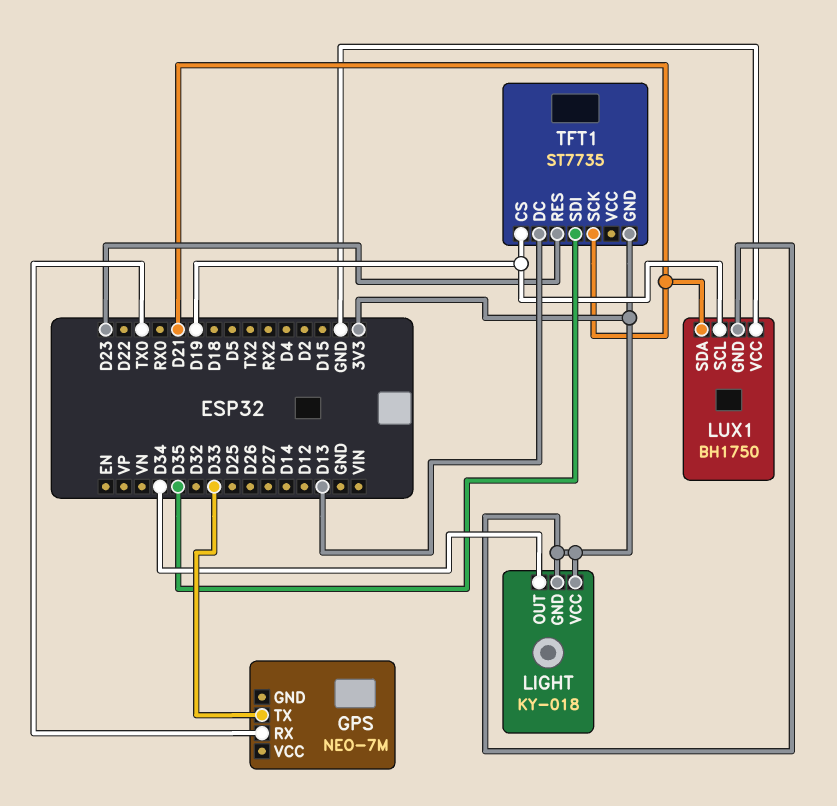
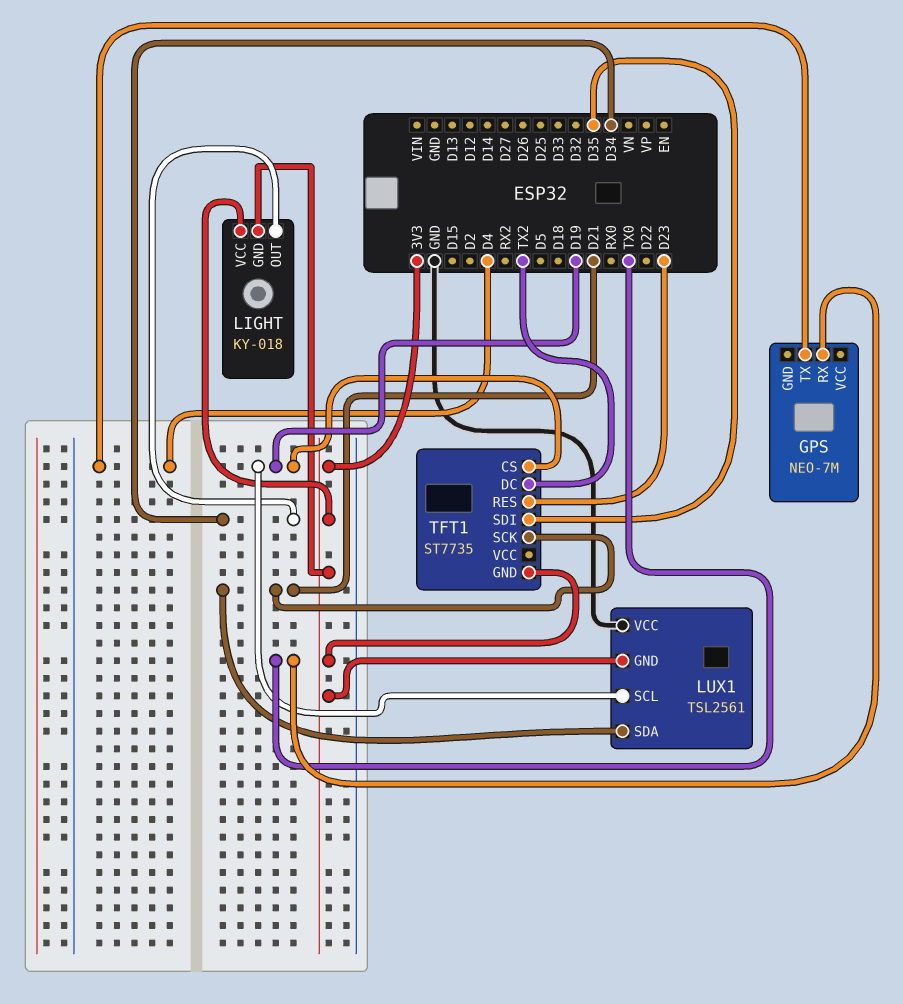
GPS pin TX: D33 -> D4
LUX1: BH1750 -> TSL2561
TFT1 pin DC: D13 -> TX2

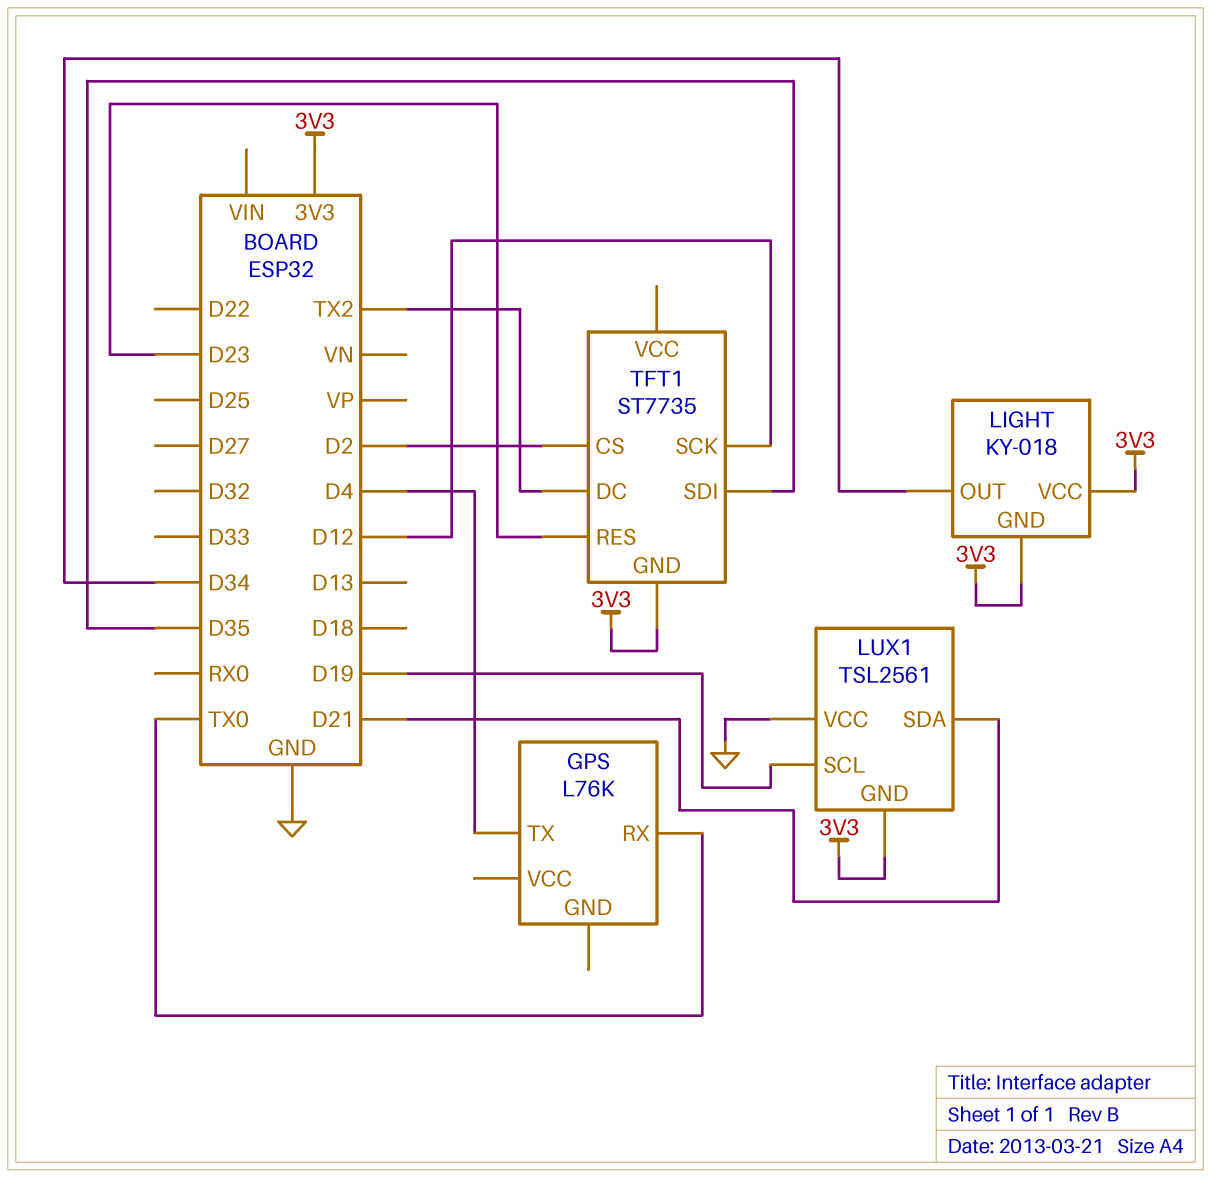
GPS: NEO-7M -> L76K
TFT1 pin CS: D19 -> D2
TFT1 pin SCK: D21 -> D12

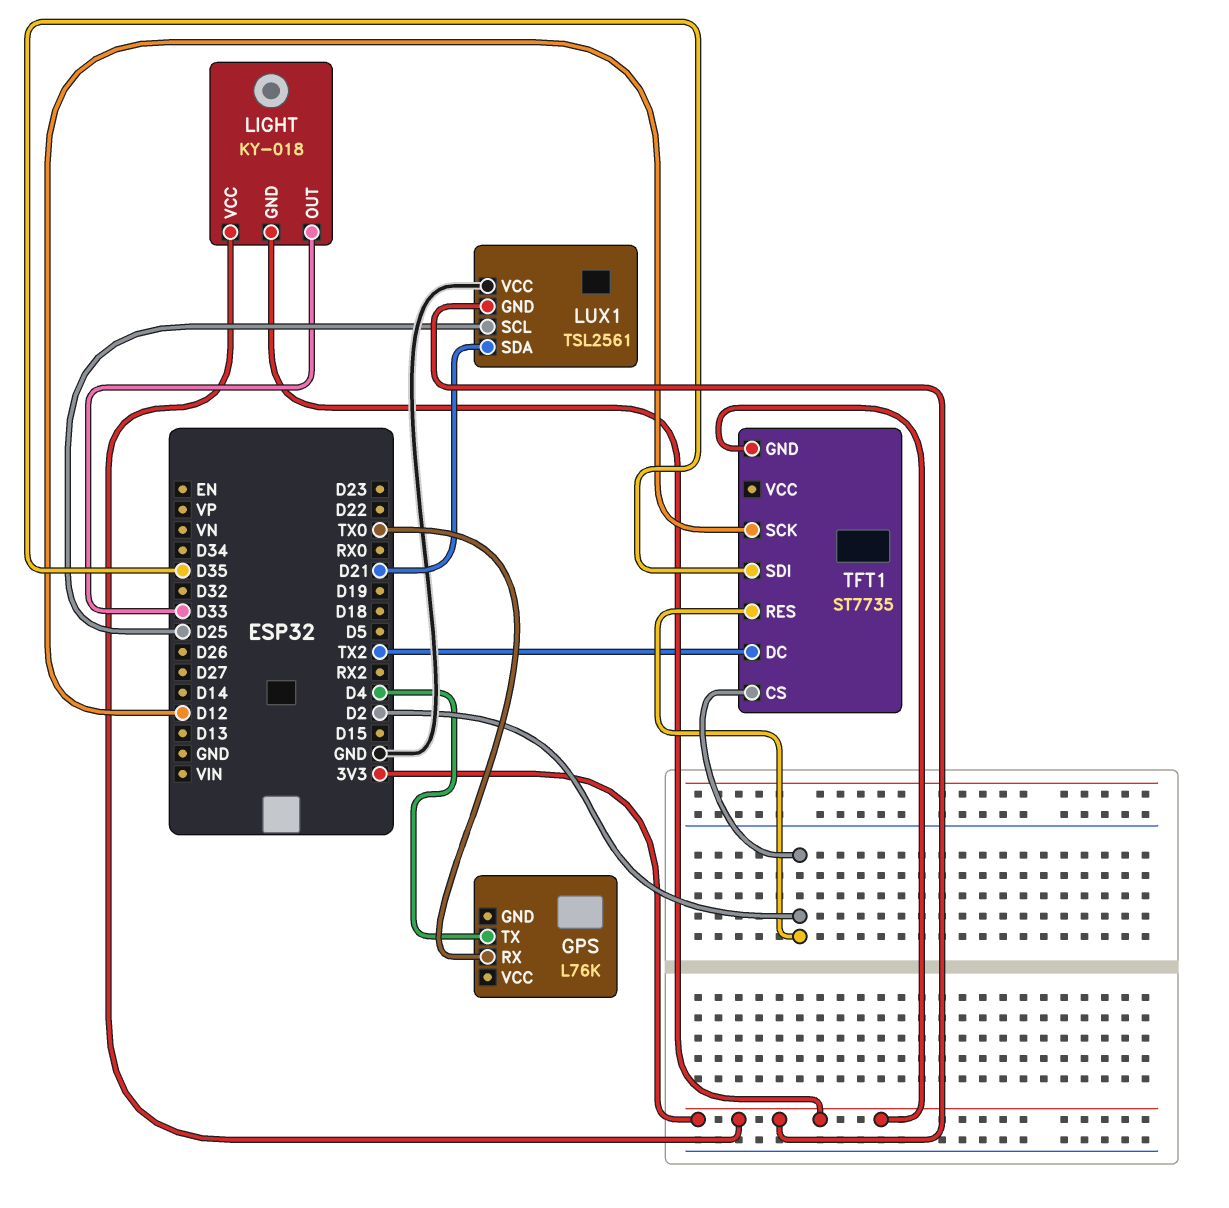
LIGHT pin OUT: D34 -> D33
LUX1 pin SCL: D19 -> D25
TFT1 pin RES: D23 -> D2

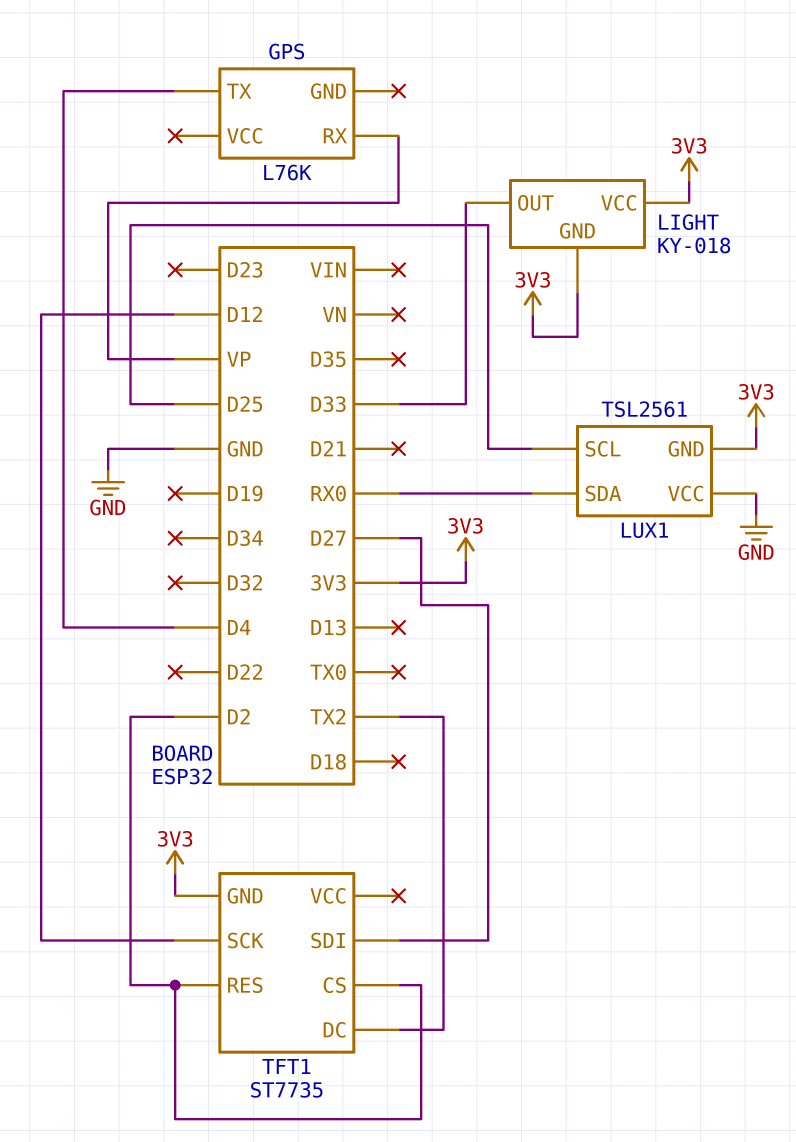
GPS pin RX: TX0 -> VP
LUX1 pin SDA: D21 -> RX0
TFT1 pin SDI: D35 -> D27

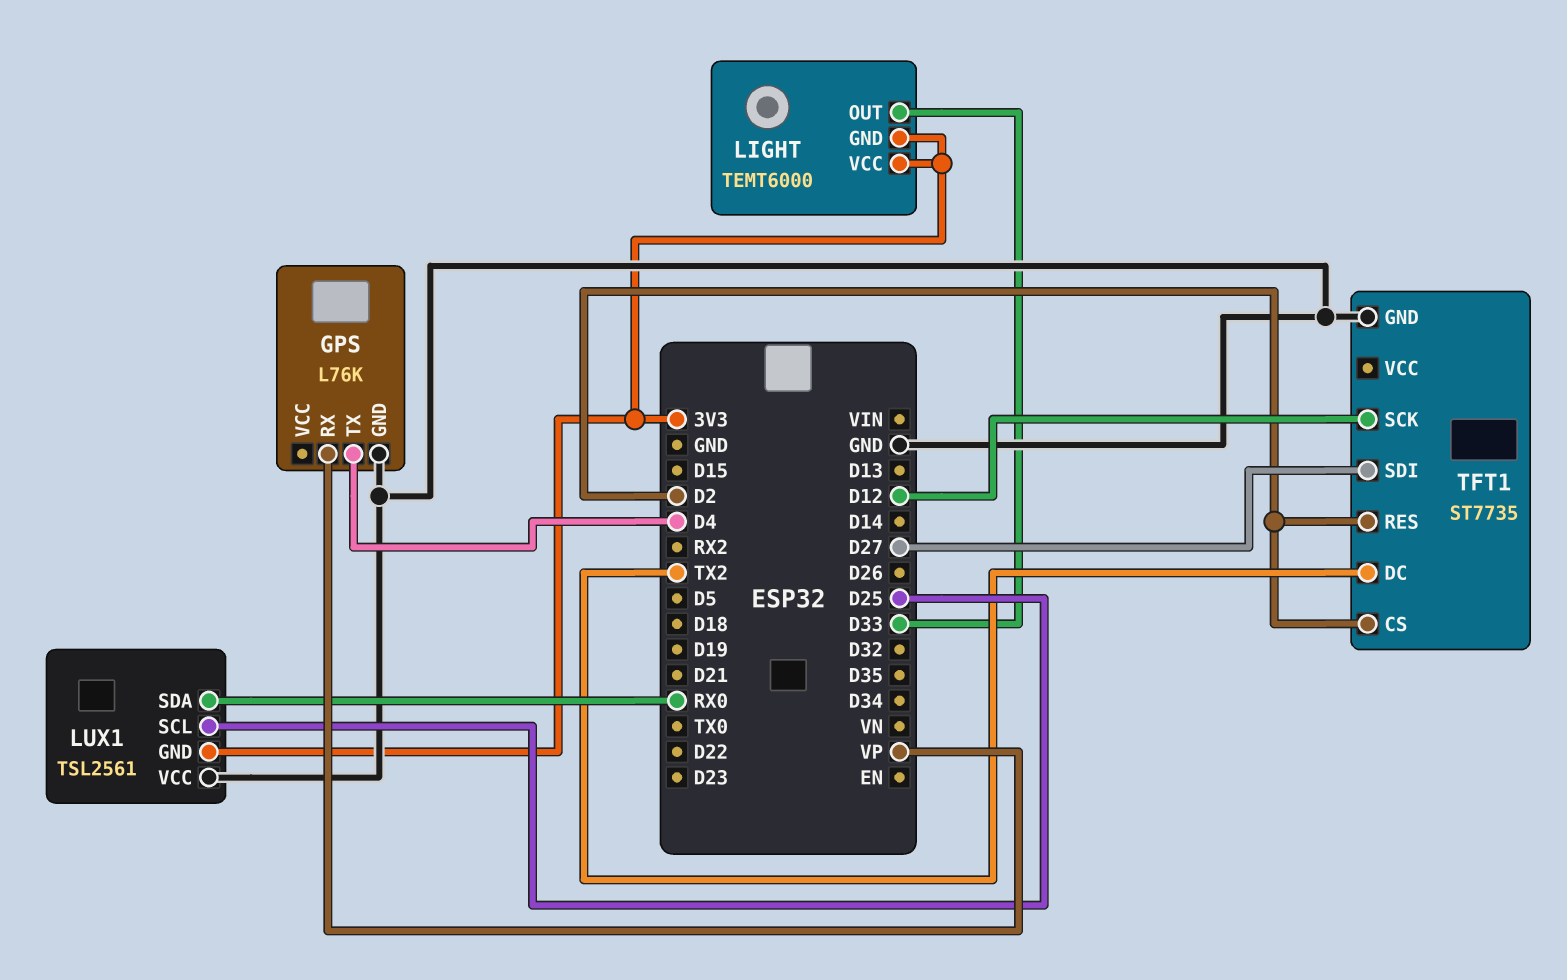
GPS pin GND: none -> GND
LIGHT: KY-018 -> TEMT6000
TFT1 pin GND: 3V3 -> GND

